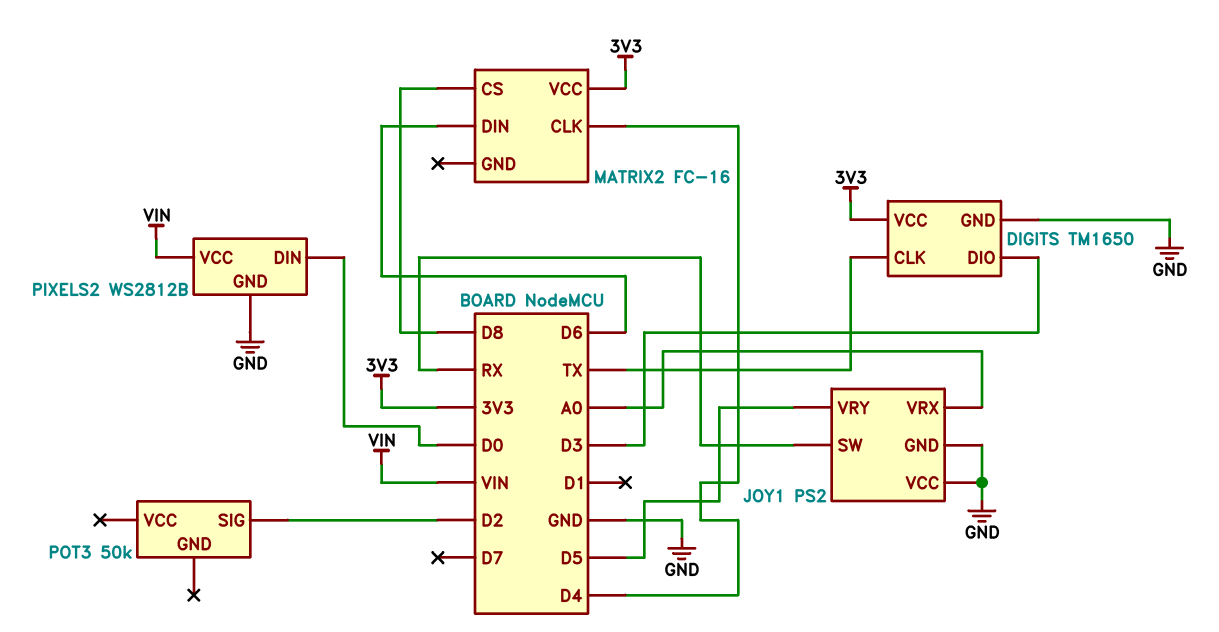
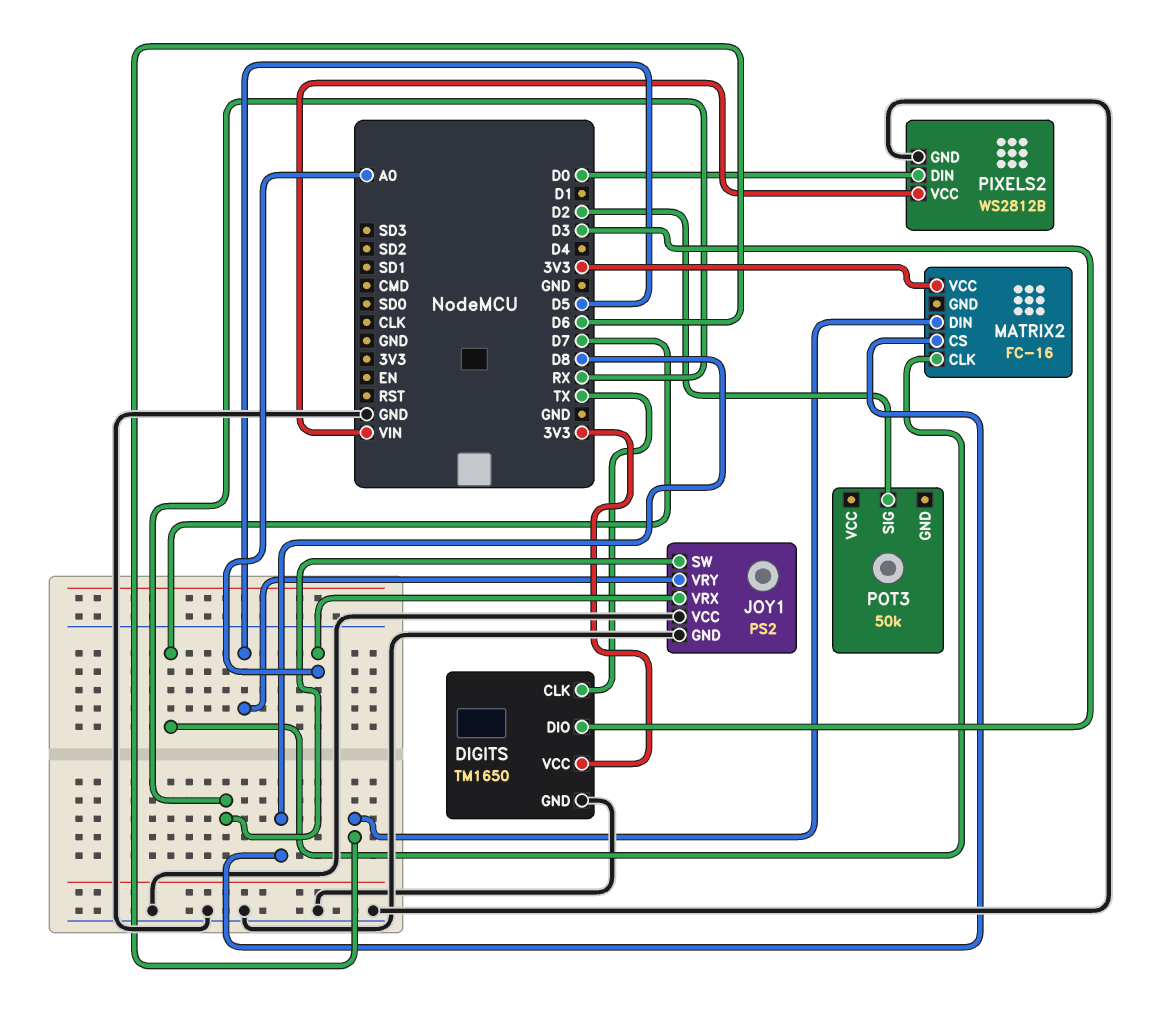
MATRIX2 pin CLK: D4 -> D7

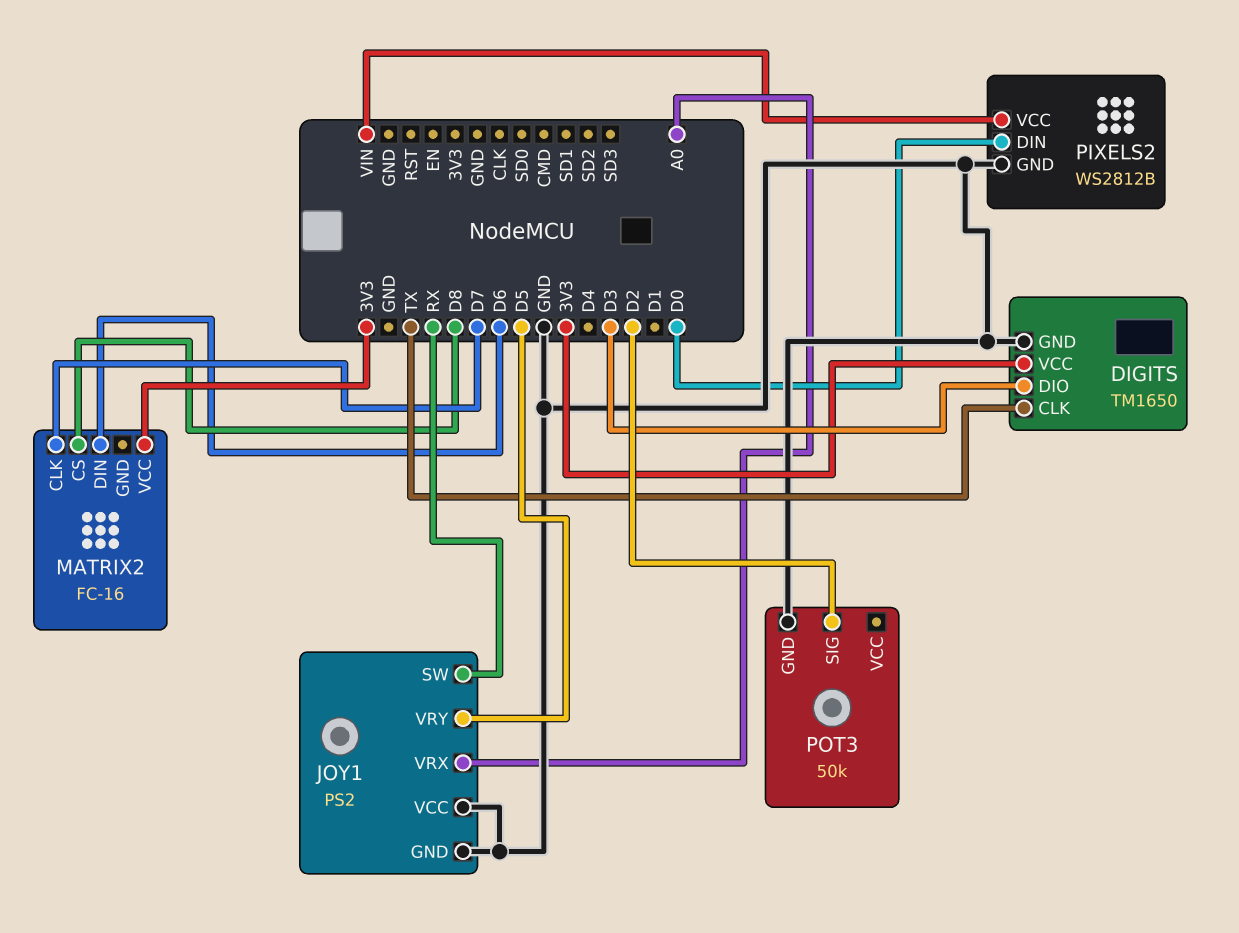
POT3 pin GND: none -> GND

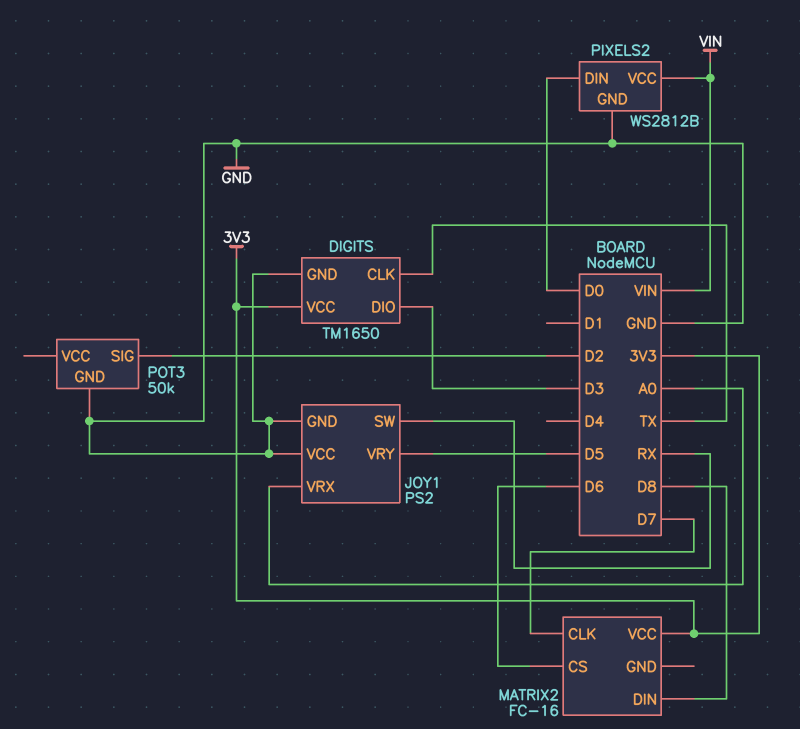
MATRIX2 pin CS: D8 -> D6
MATRIX2 pin DIN: D6 -> D8

